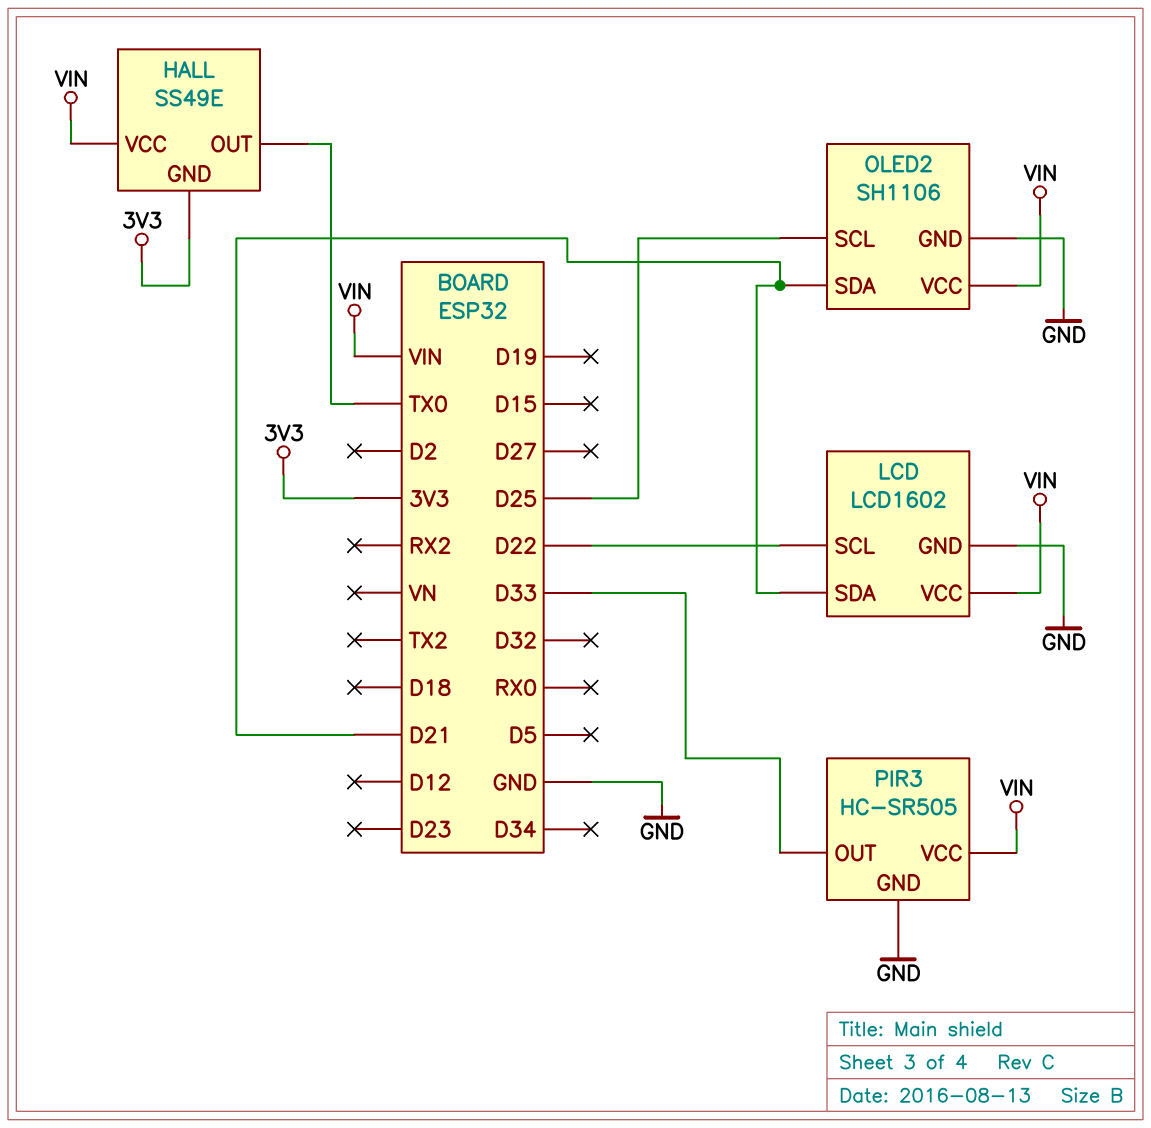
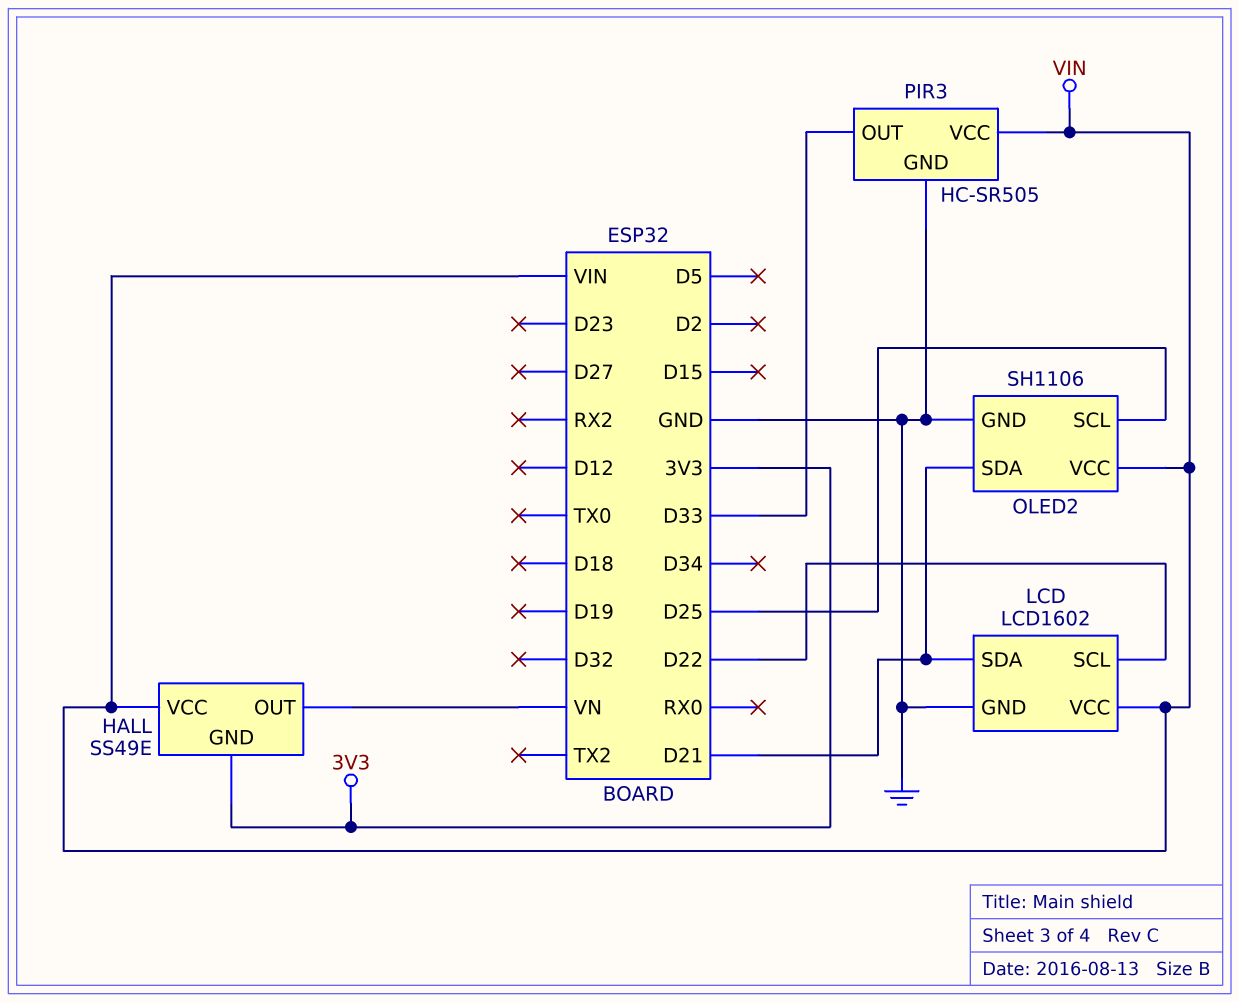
HALL pin OUT: TX0 -> VN

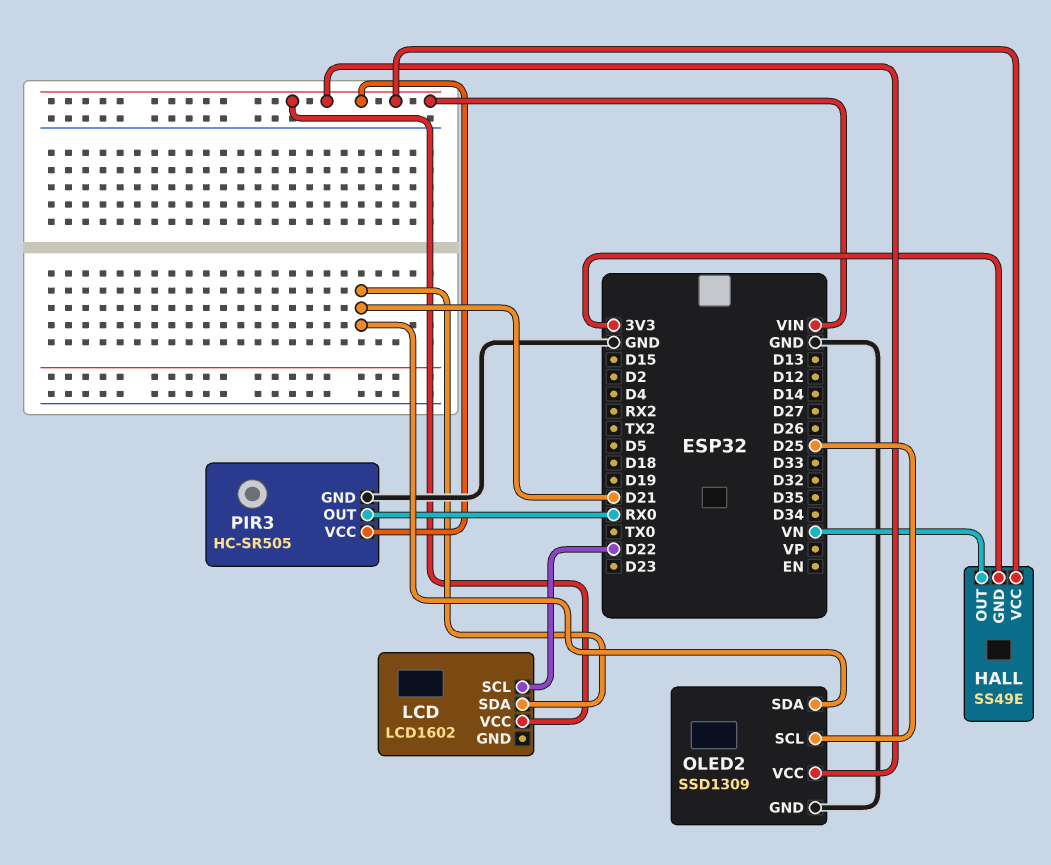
LCD pin GND: GND -> none
OLED2: SH1106 -> SSD1309
PIR3 pin OUT: D33 -> RX0

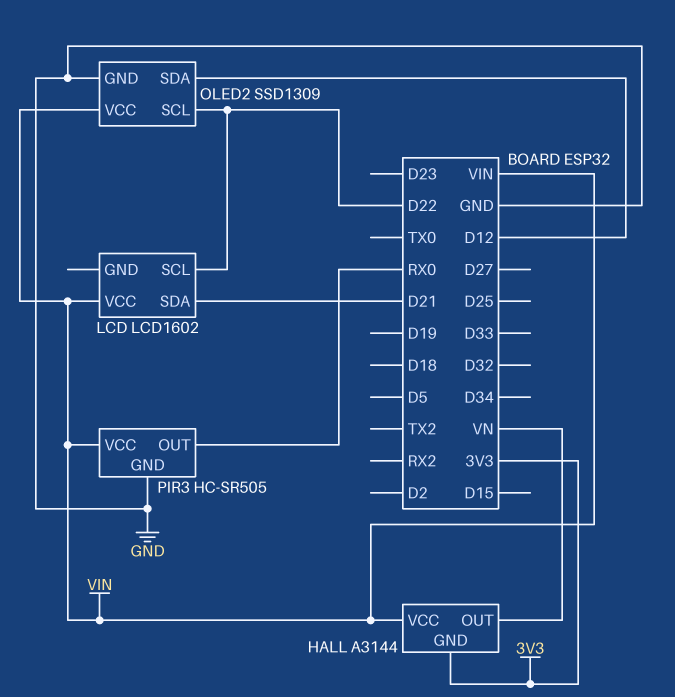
HALL: SS49E -> A3144
OLED2 pin SCL: D25 -> D22
OLED2 pin SDA: D21 -> D12

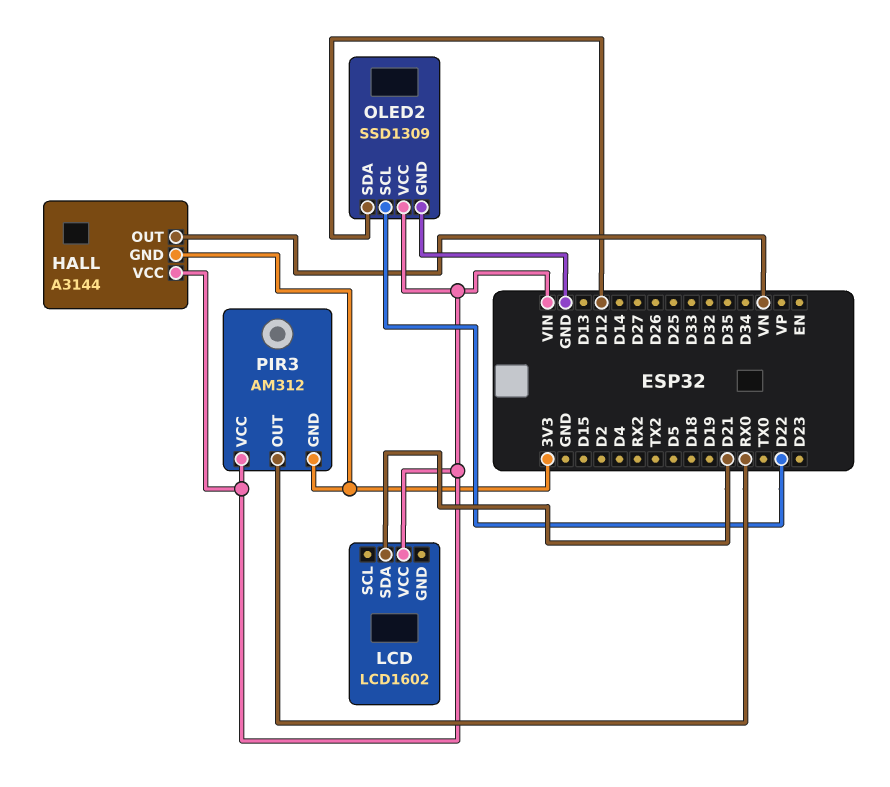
LCD pin SCL: D22 -> none
PIR3: HC-SR505 -> AM312
PIR3 pin GND: GND -> 3V3

